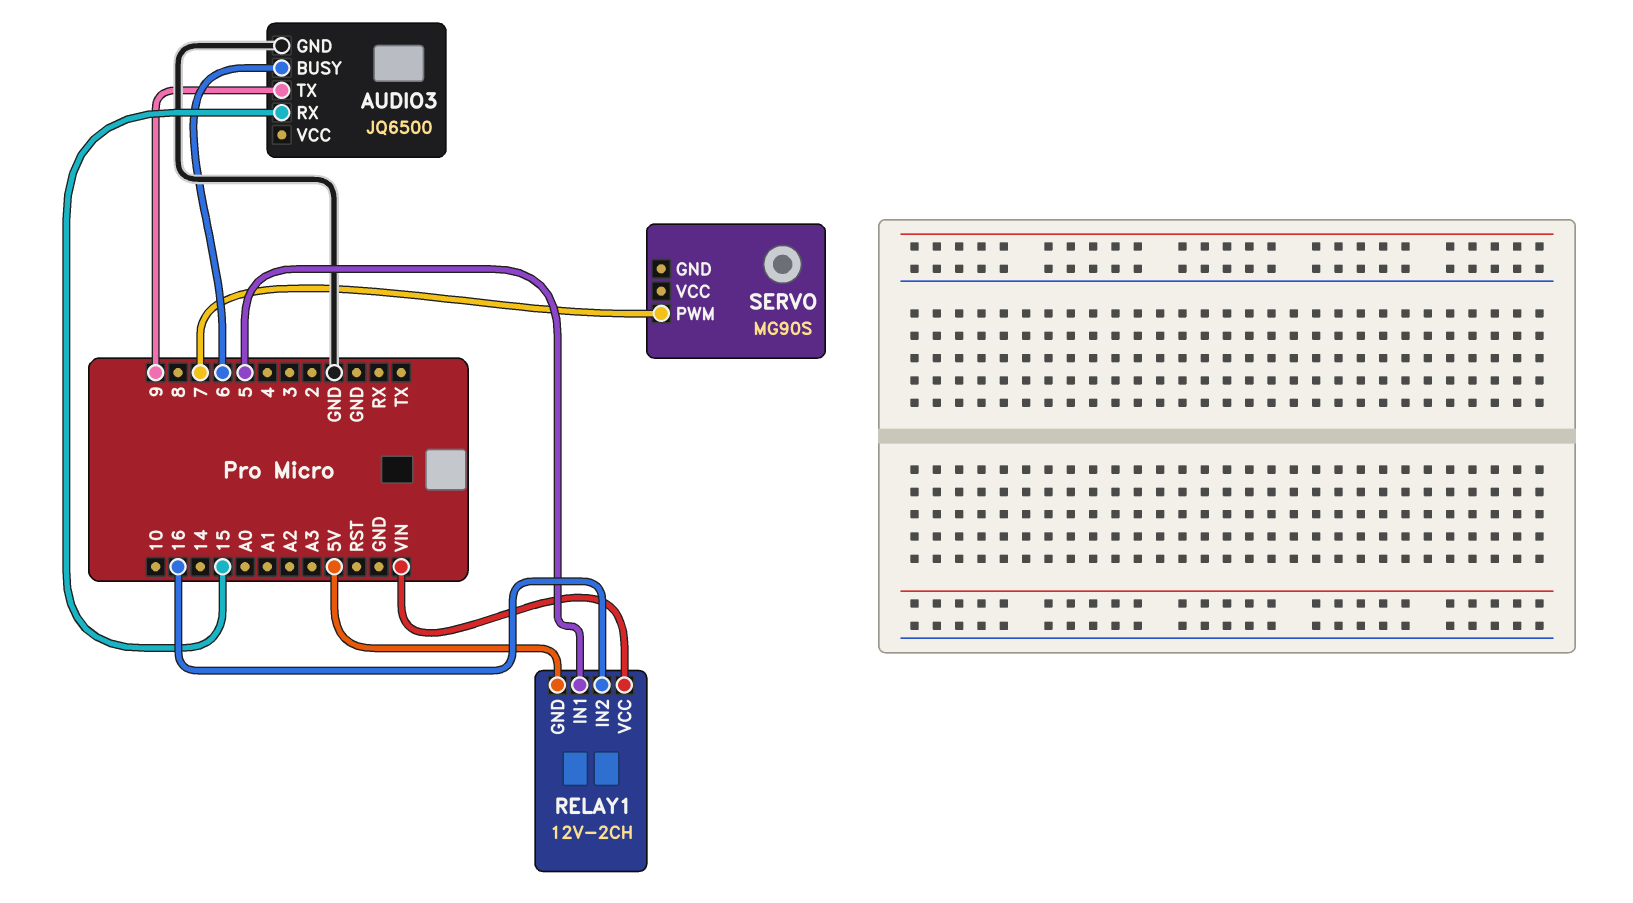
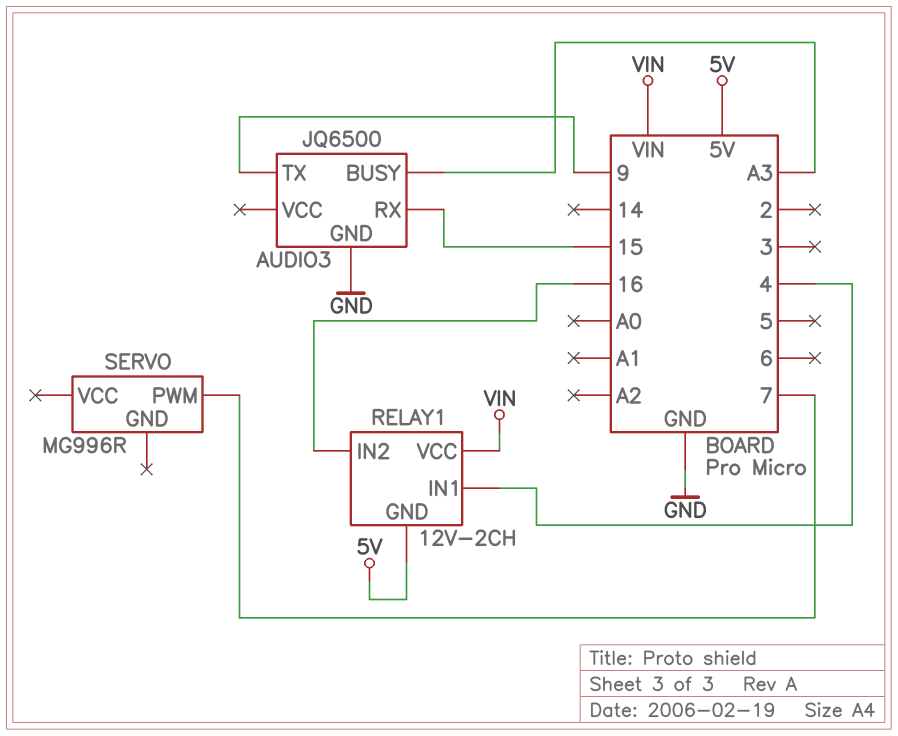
AUDIO3 pin BUSY: 6 -> A3
RELAY1 pin IN1: 5 -> 4
SERVO: MG90S -> MG996R

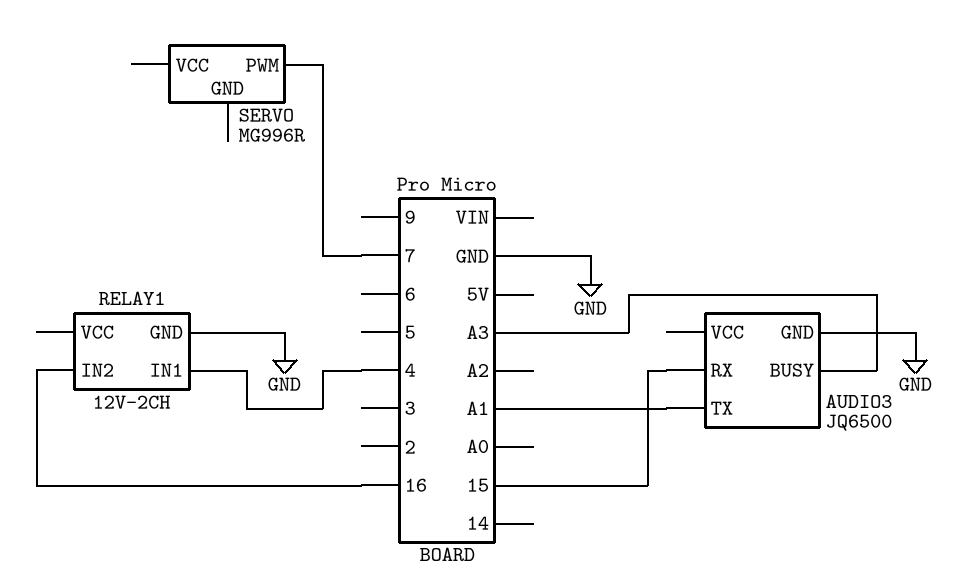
AUDIO3 pin TX: 9 -> A1
RELAY1 pin GND: 5V -> GND
RELAY1 pin VCC: VIN -> none

